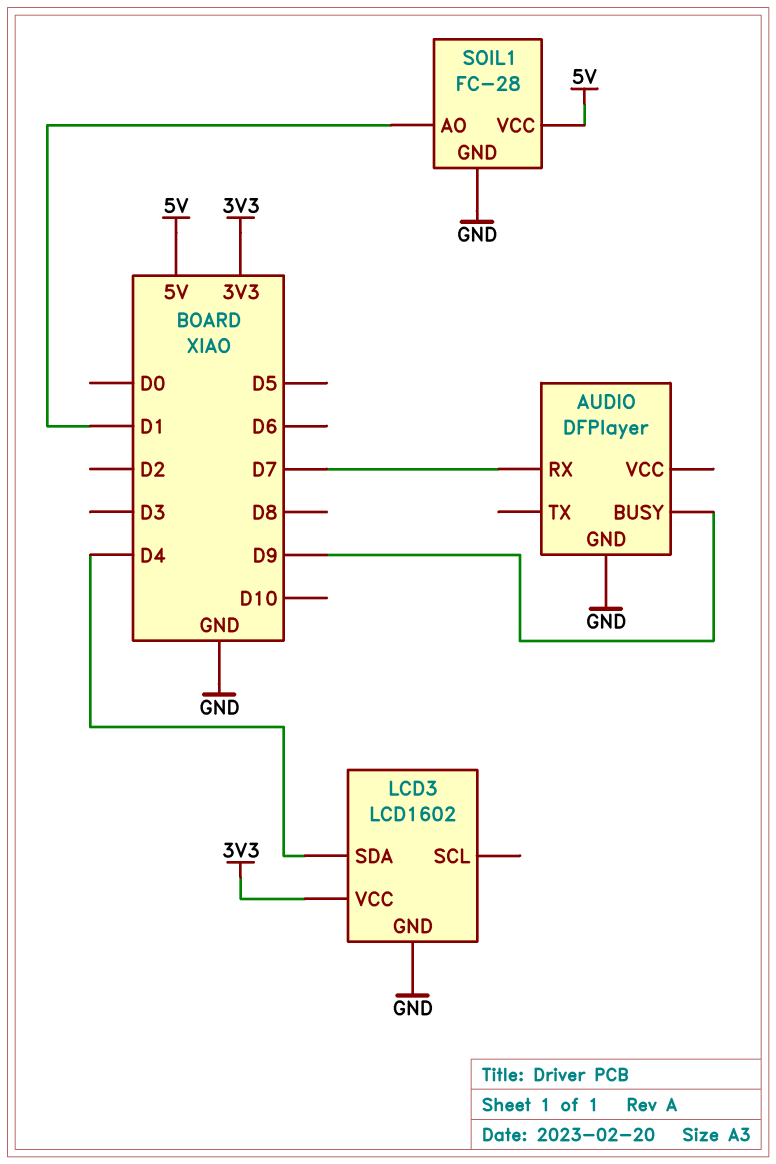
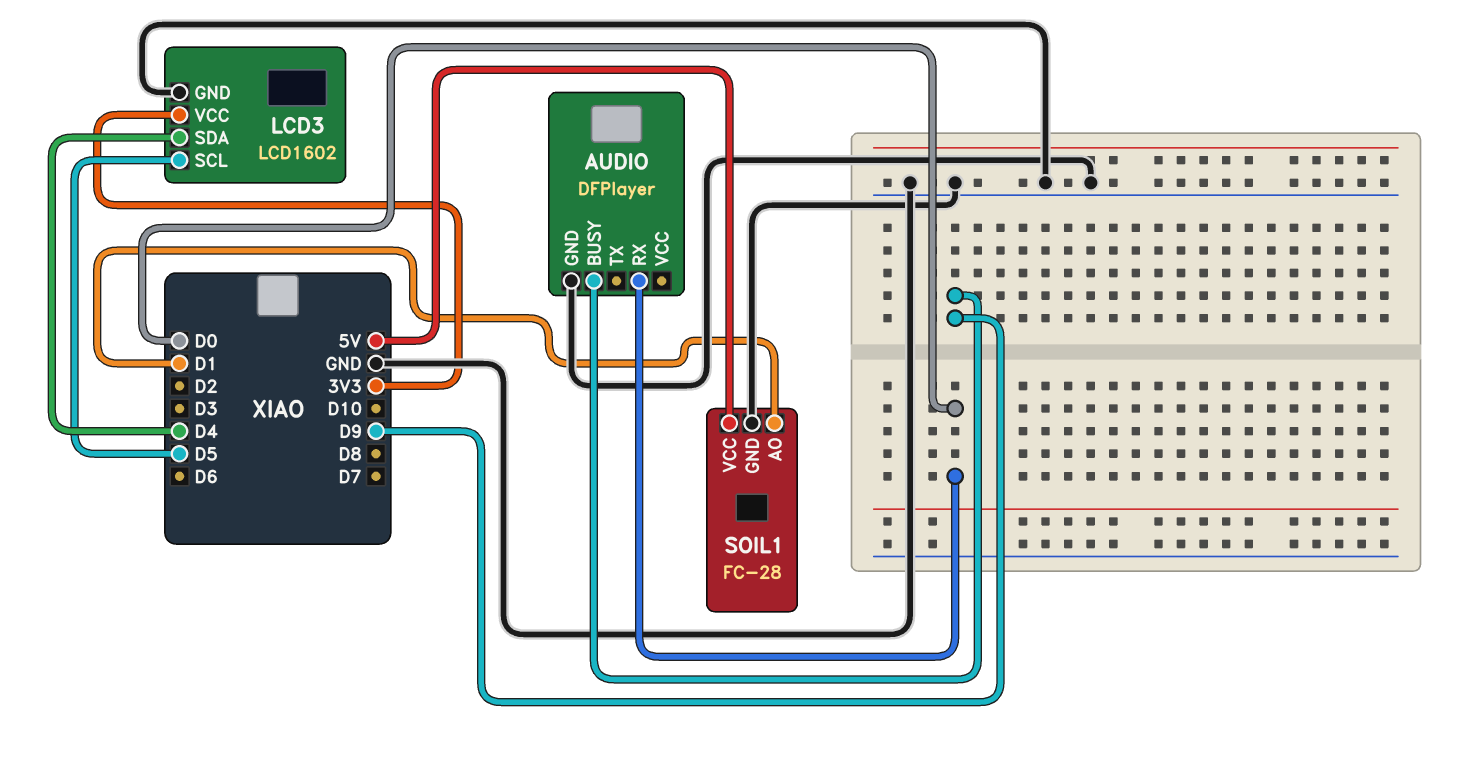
AUDIO pin RX: D7 -> D0
LCD3 pin SCL: none -> D5

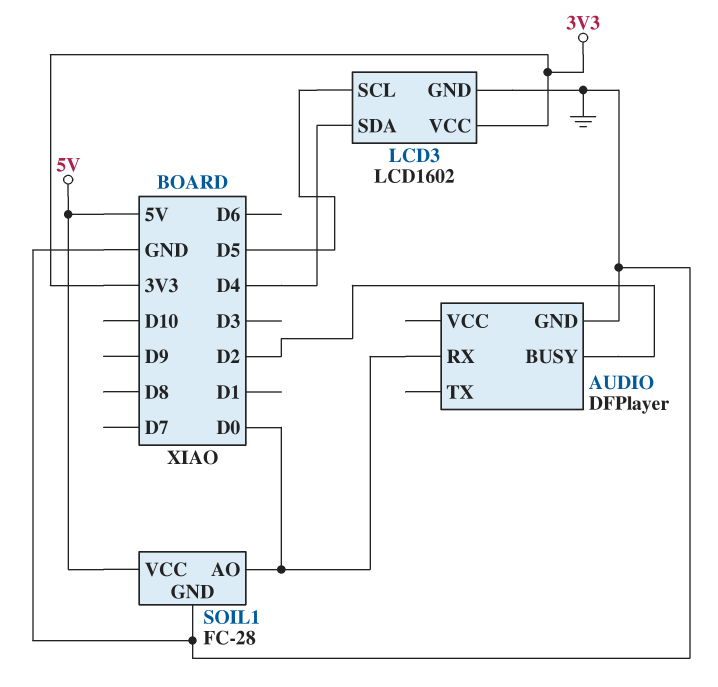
AUDIO pin BUSY: D9 -> D2
SOIL1 pin AO: D1 -> D0

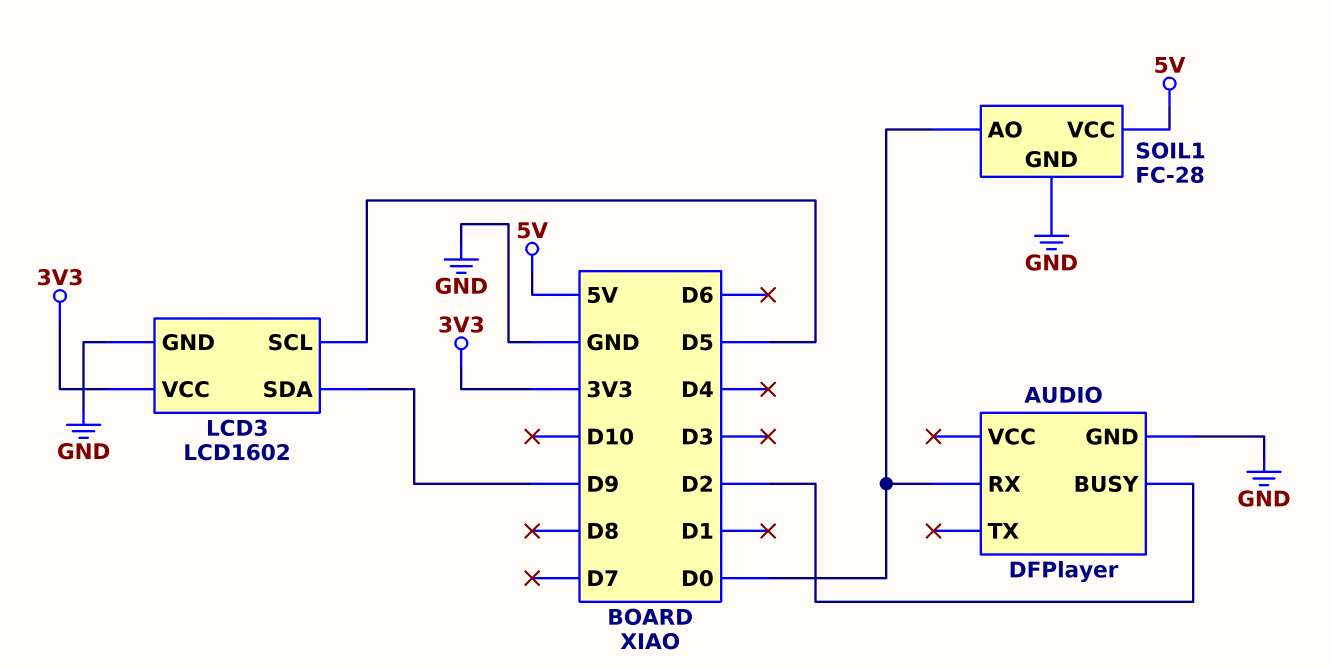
LCD3 pin SDA: D4 -> D9

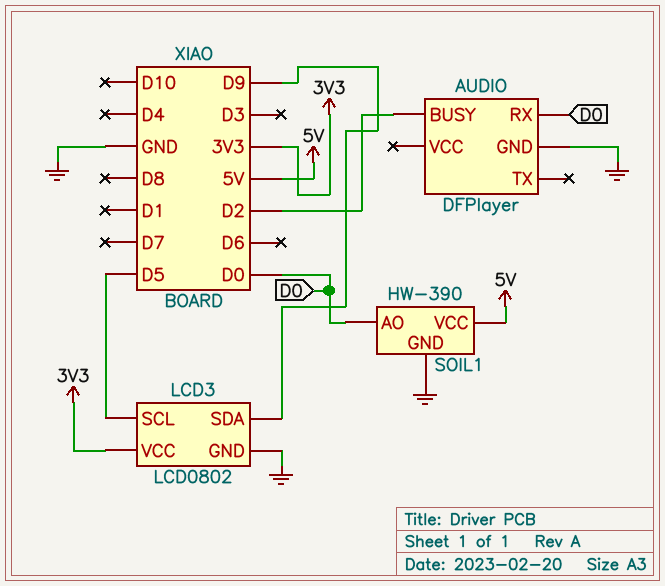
LCD3: LCD1602 -> LCD0802
SOIL1: FC-28 -> HW-390

